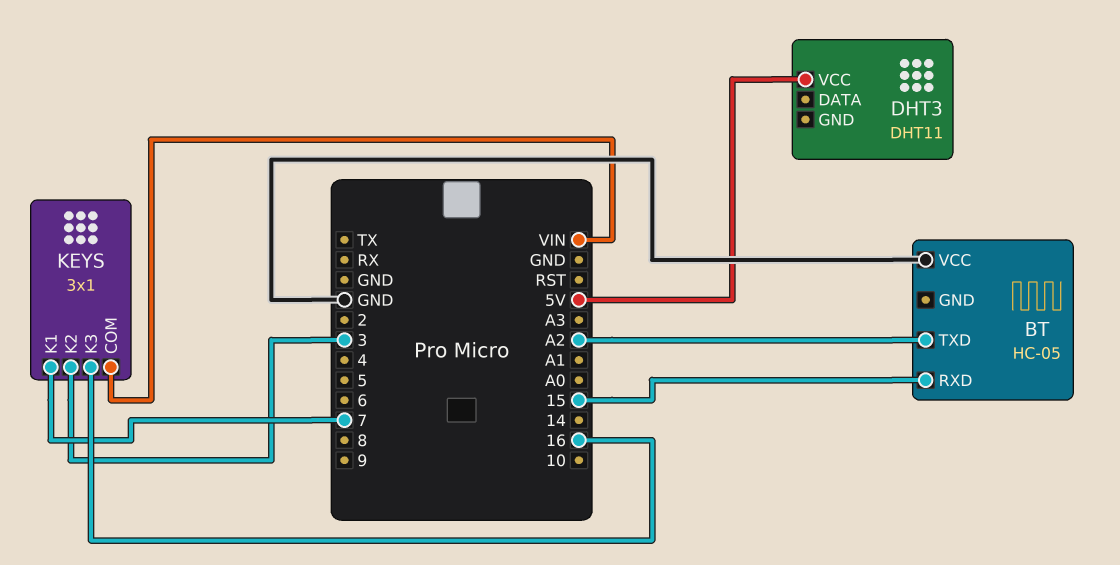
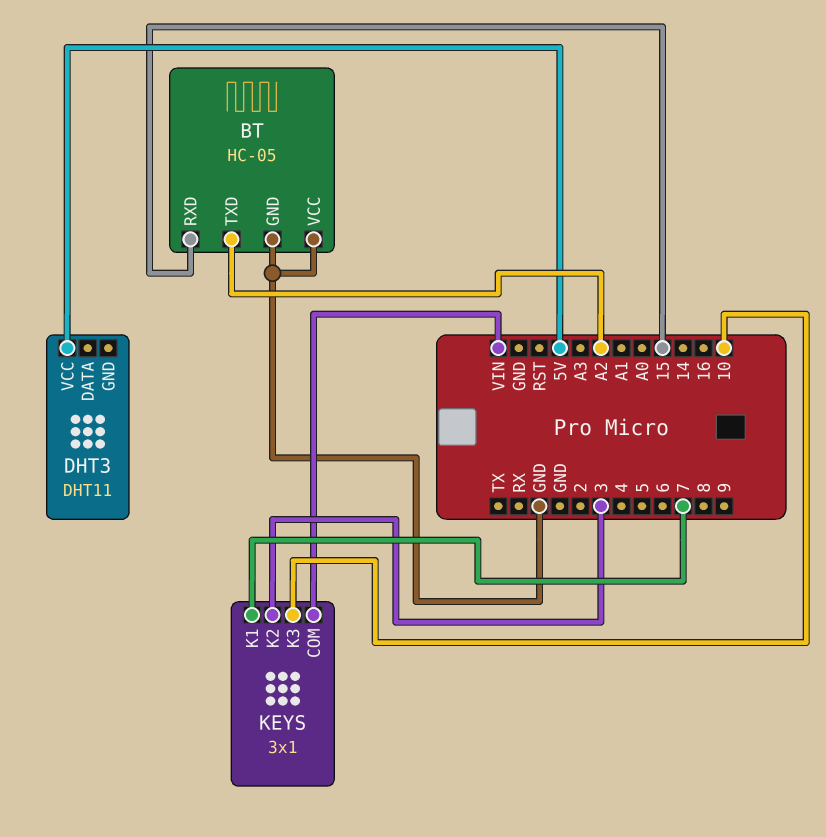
BT pin GND: none -> GND
KEYS pin K3: 16 -> 10

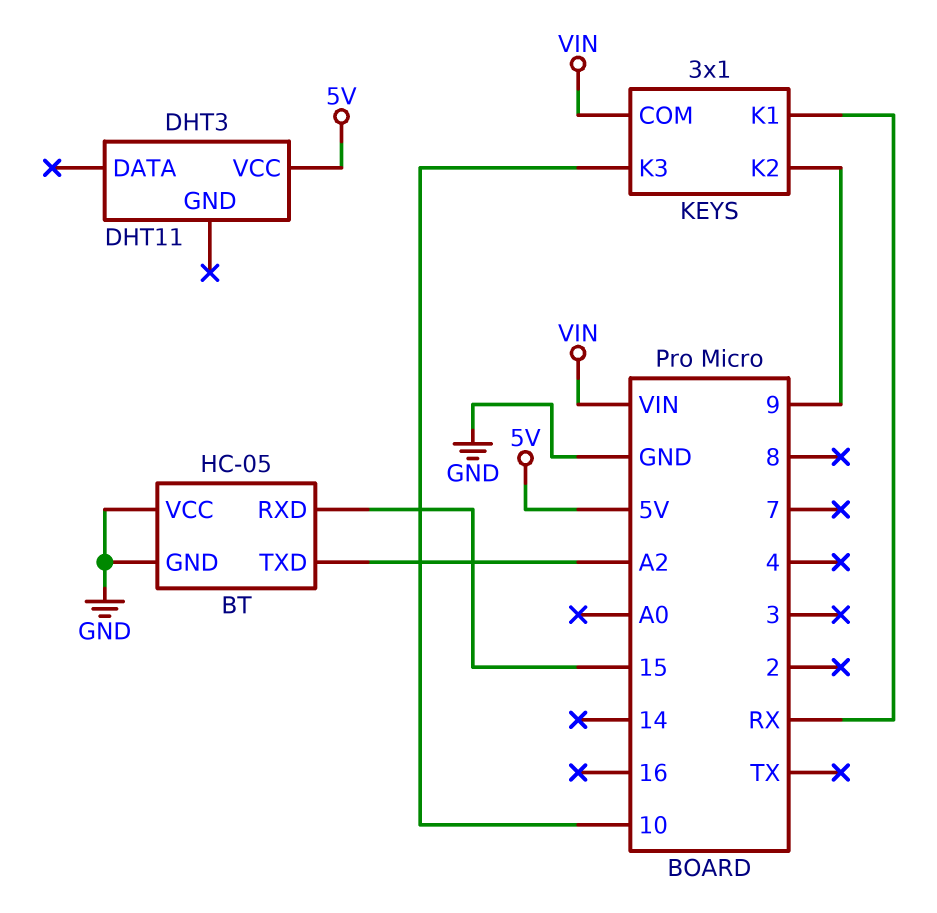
KEYS pin K1: 7 -> RX
KEYS pin K2: 3 -> 9

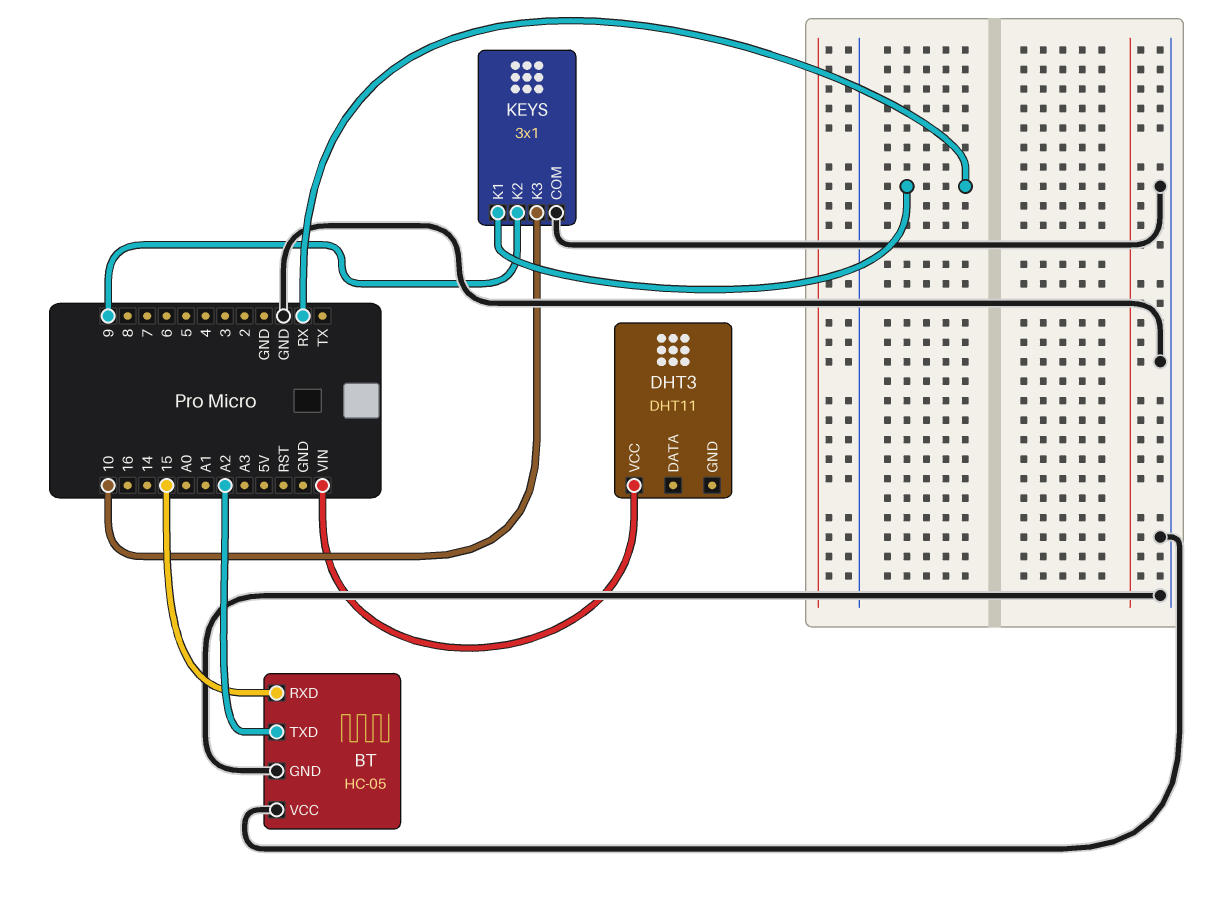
DHT3 pin VCC: 5V -> VIN
KEYS pin COM: VIN -> GND

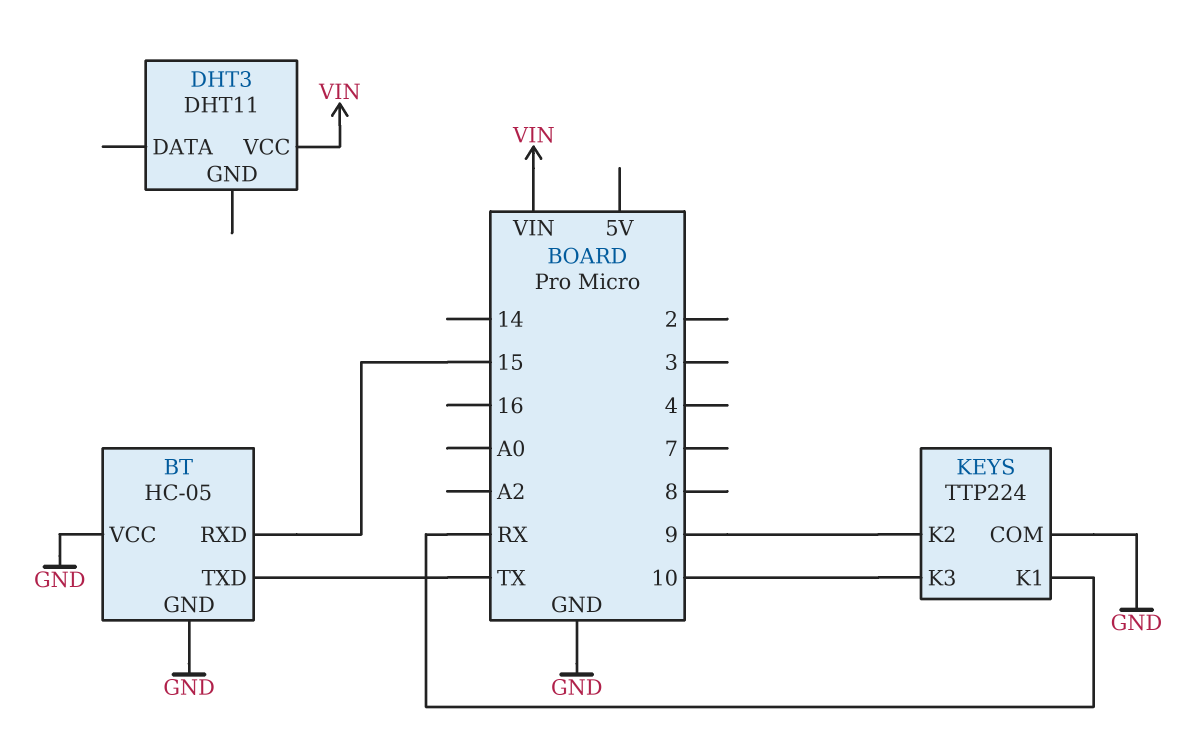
BT pin TXD: A2 -> TX
KEYS: 3x1 -> TTP224

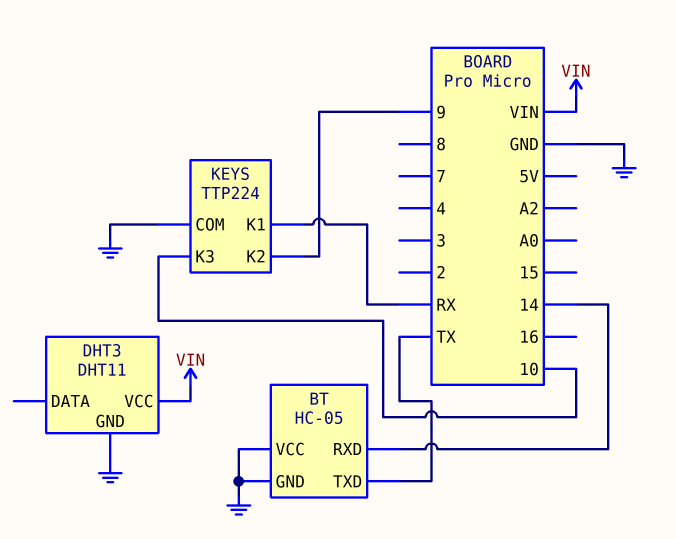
BT pin RXD: 15 -> 14
DHT3 pin GND: none -> GND

